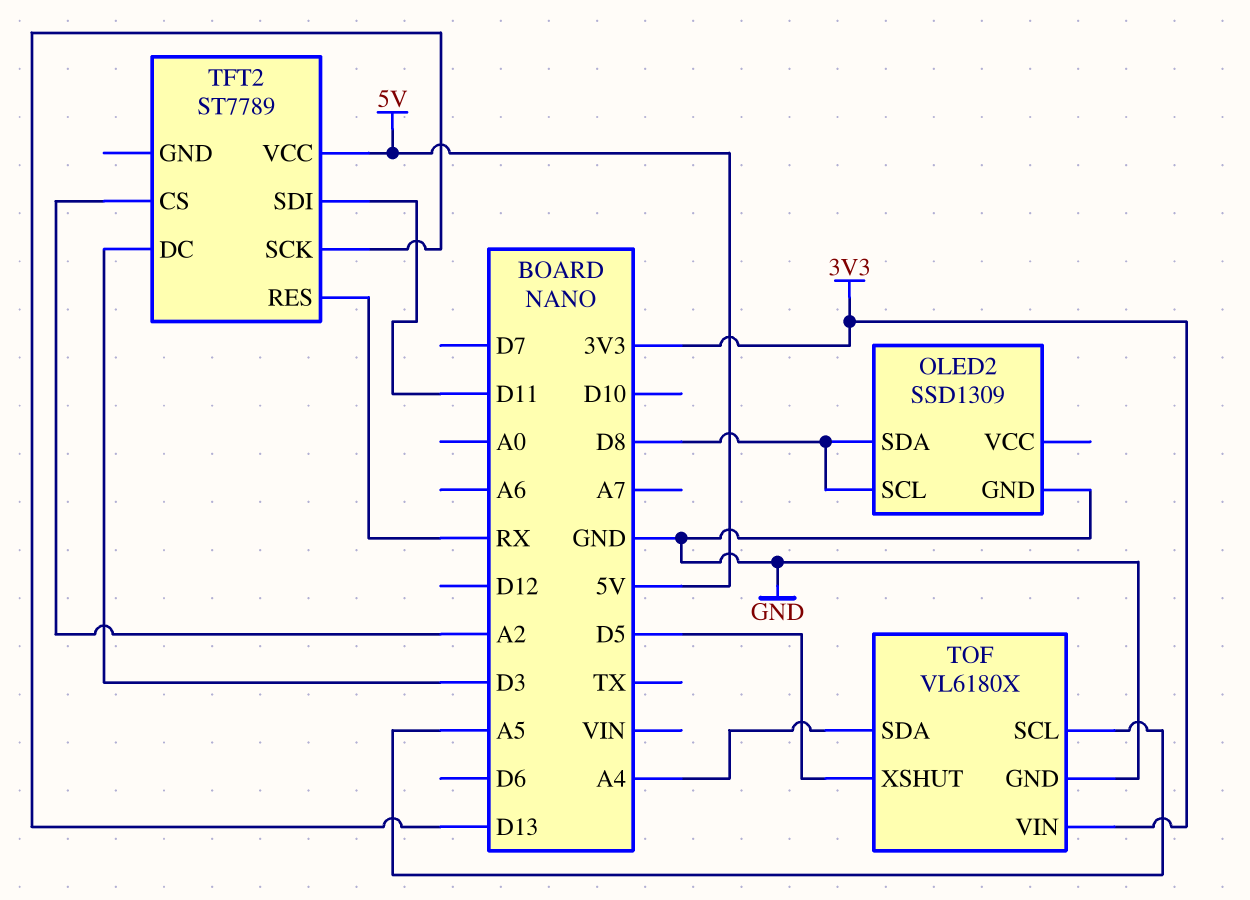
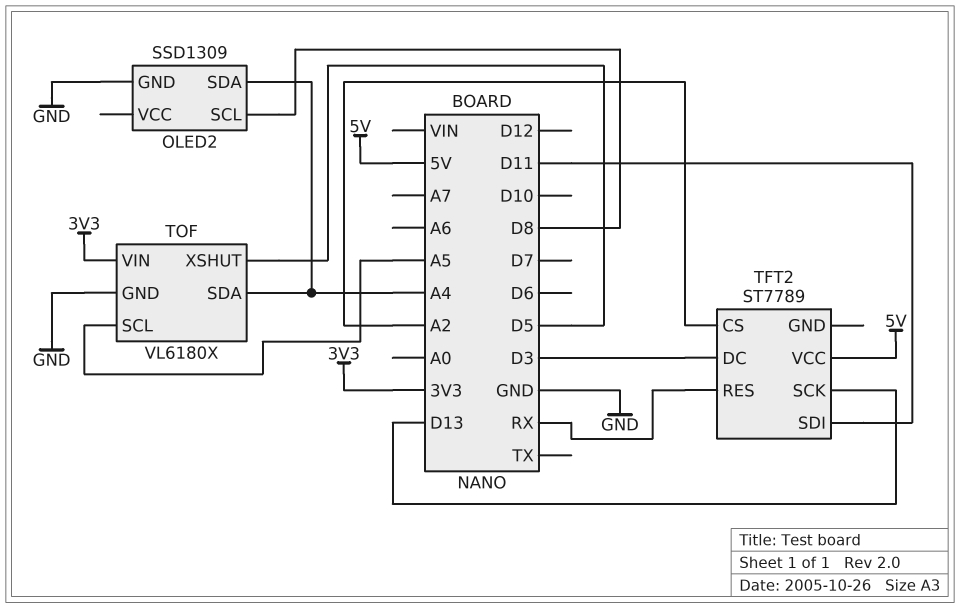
OLED2 pin SDA: D8 -> A4

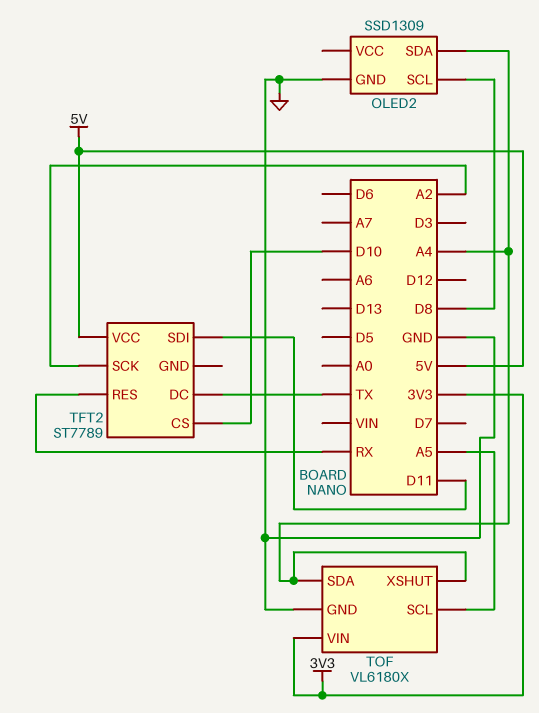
TFT2 pin CS: A2 -> D10
TFT2 pin DC: D3 -> TX
TFT2 pin SCK: D13 -> A2
TOF pin XSHUT: D5 -> A4

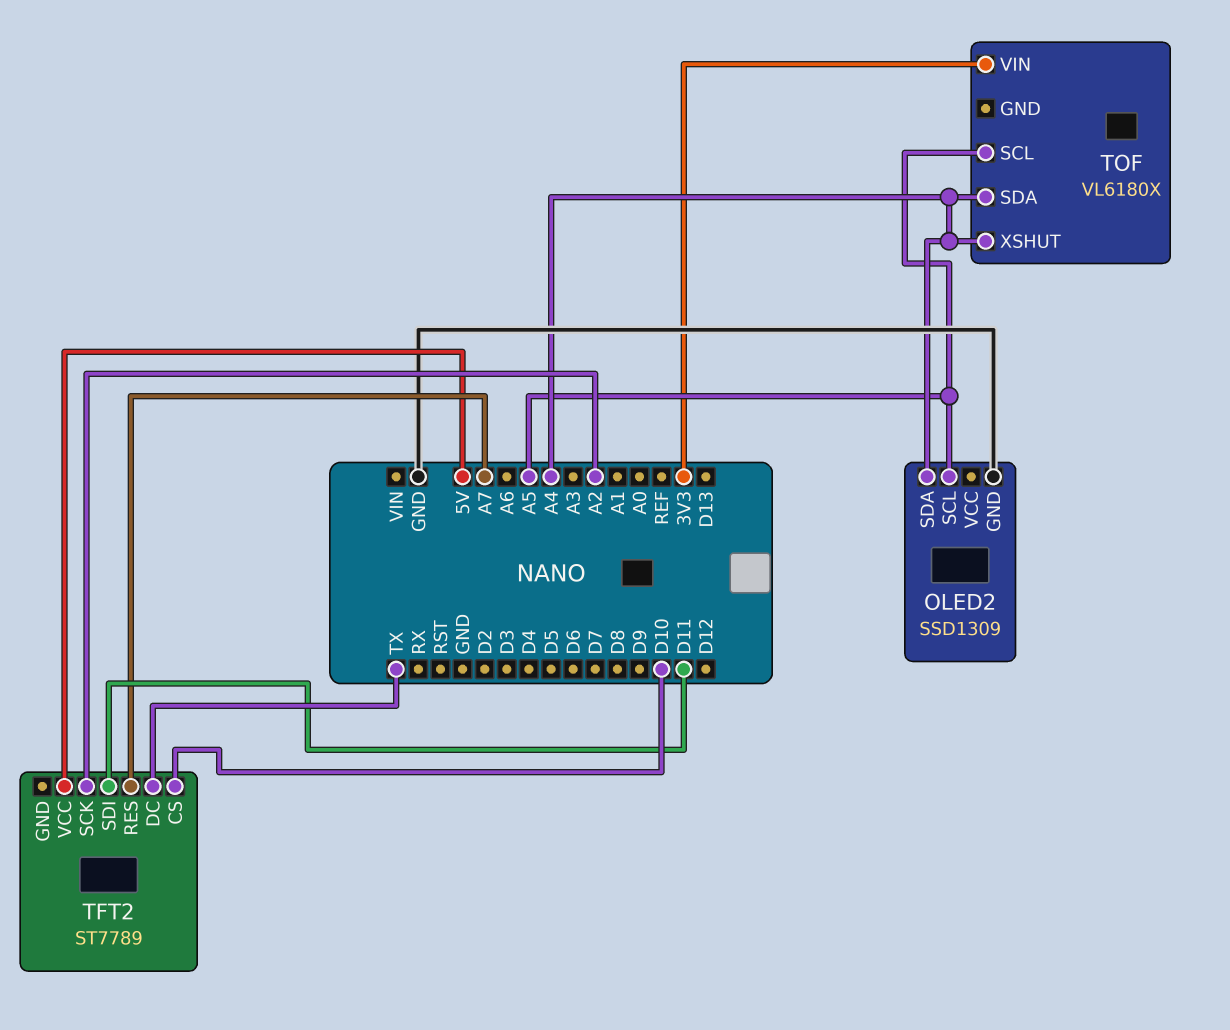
OLED2 pin SCL: D8 -> A5
TFT2 pin RES: RX -> A7
TOF pin GND: GND -> none

